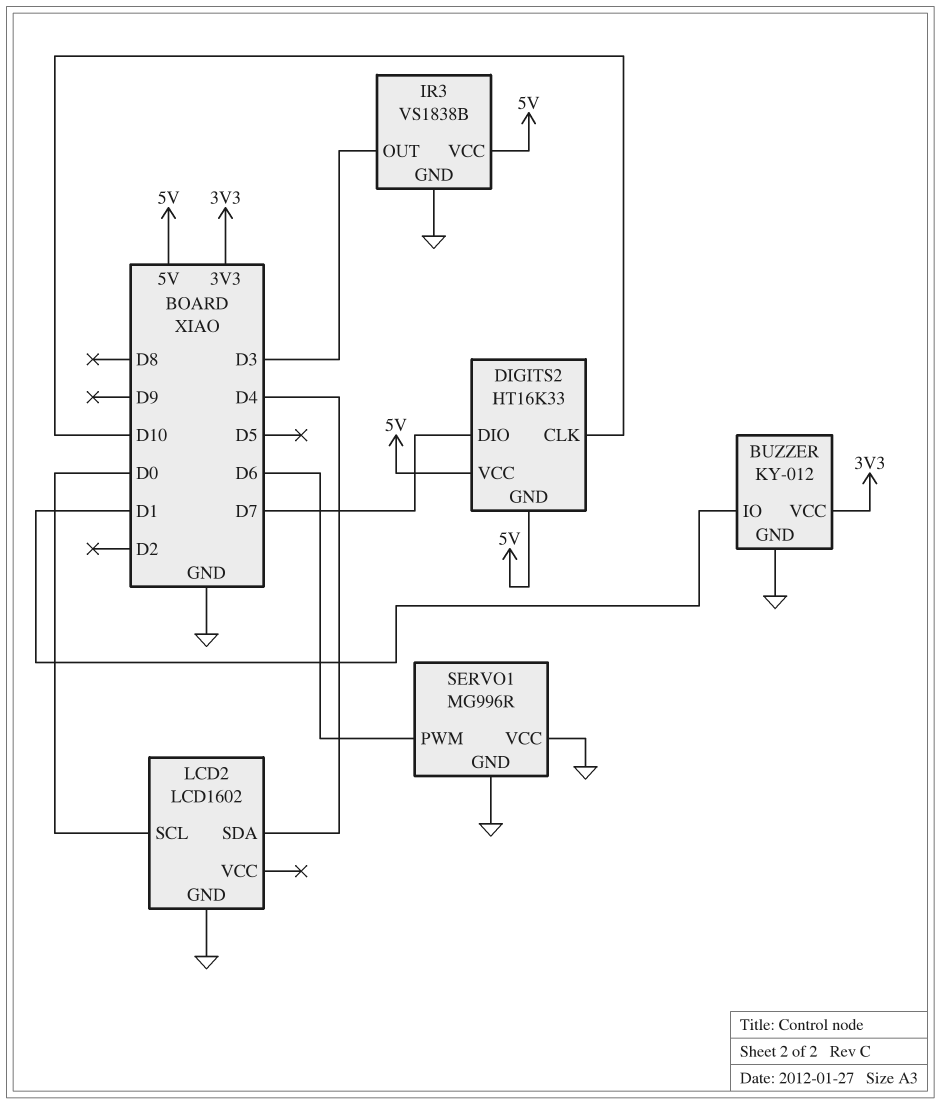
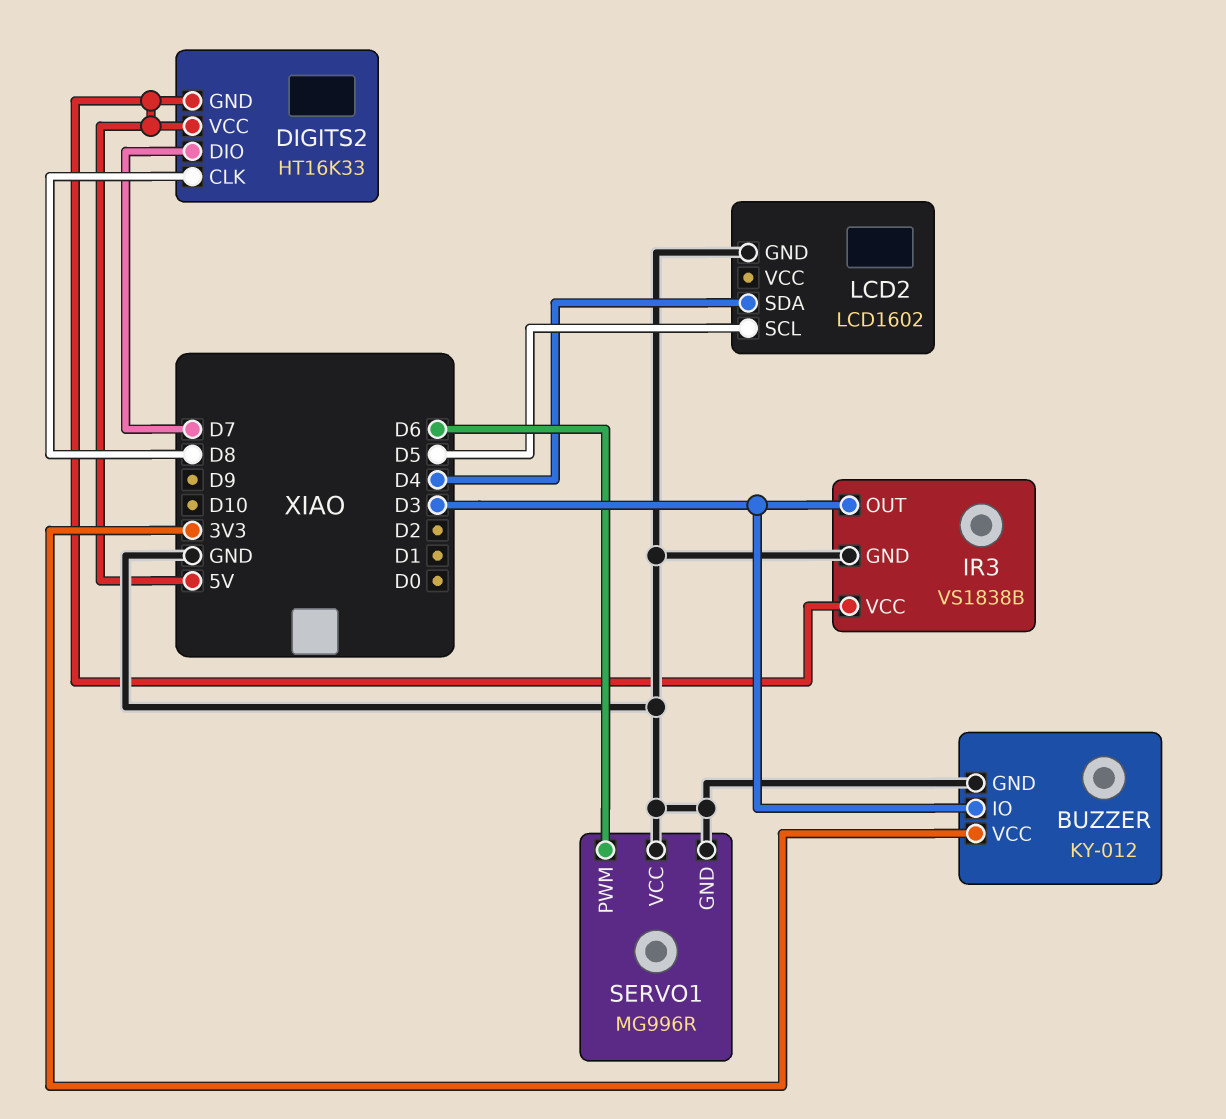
BUZZER pin IO: D1 -> D3
DIGITS2 pin CLK: D10 -> D8
LCD2 pin SCL: D0 -> D5

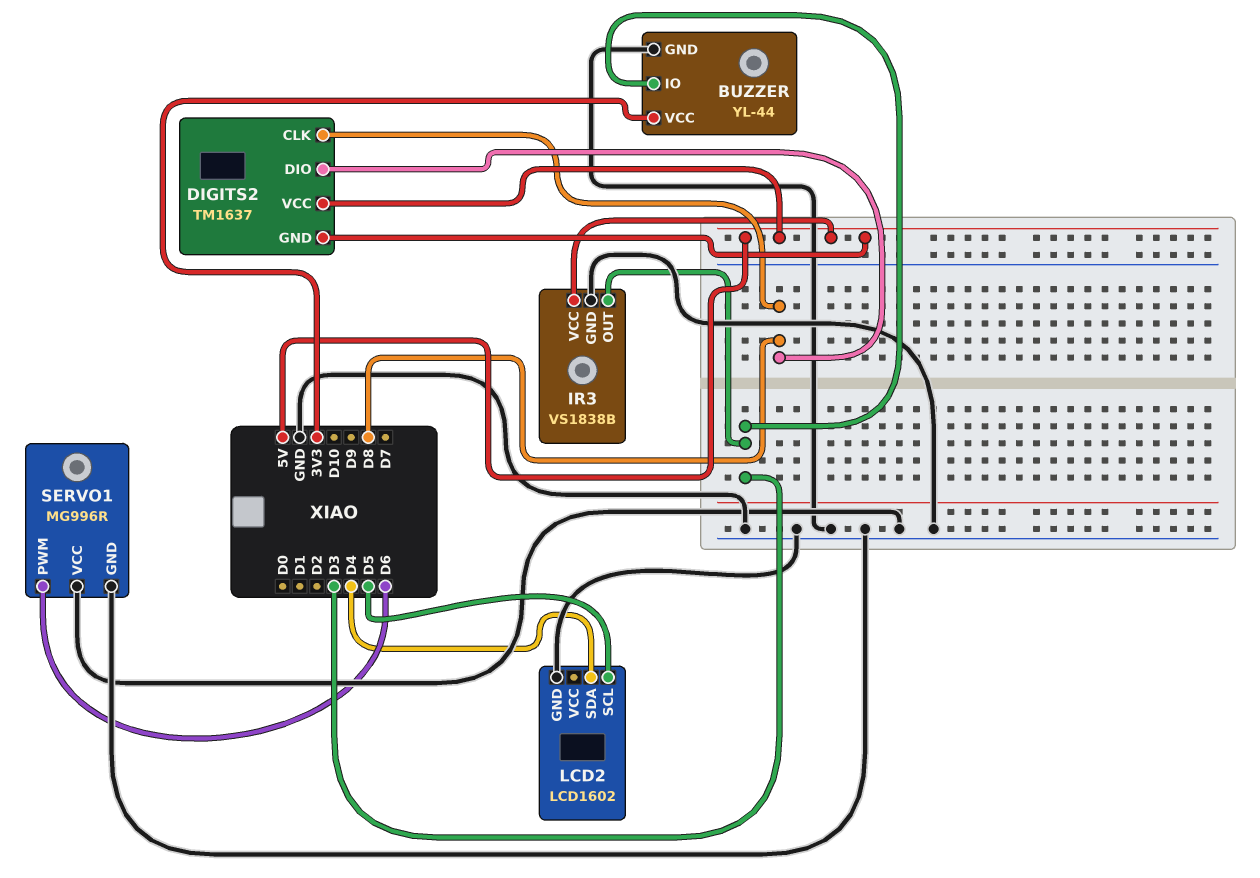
BUZZER: KY-012 -> YL-44
DIGITS2: HT16K33 -> TM1637
DIGITS2 pin DIO: D7 -> D8

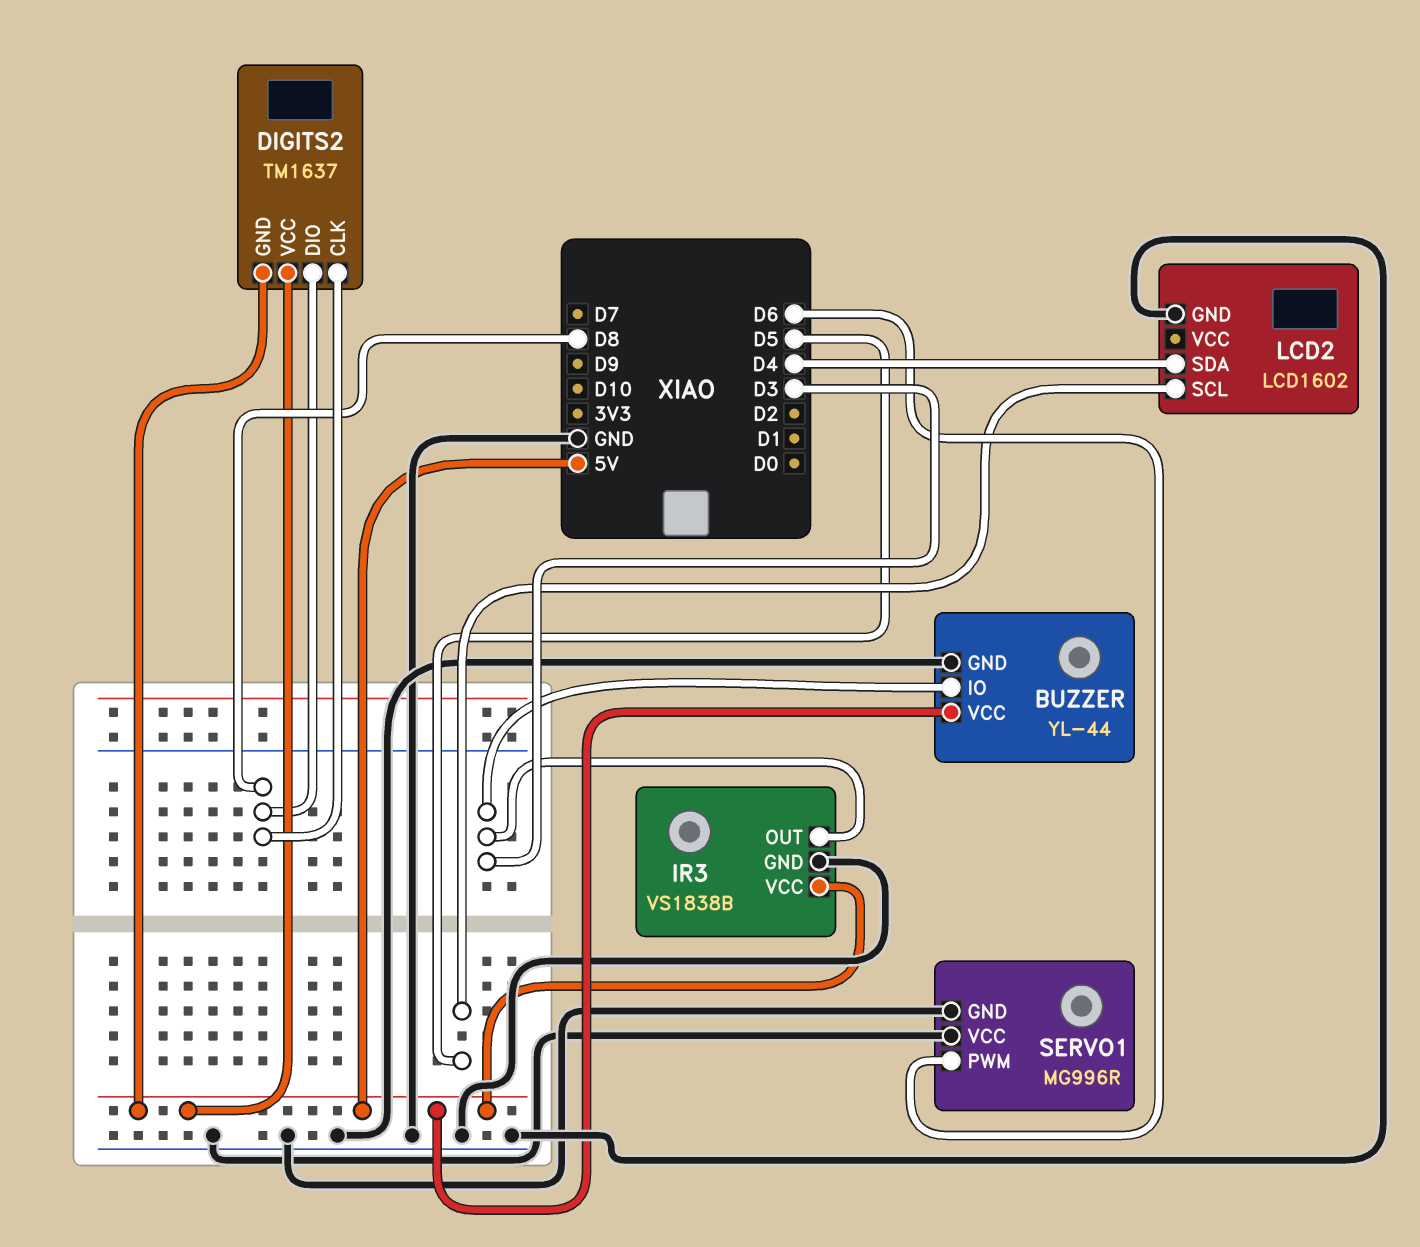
BUZZER pin VCC: 3V3 -> 5V

